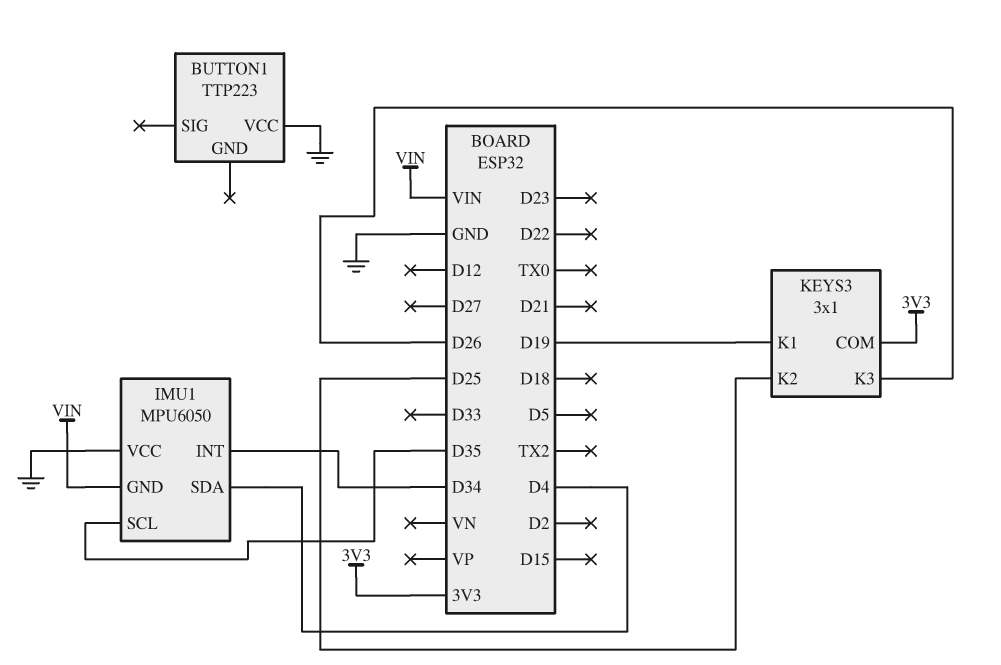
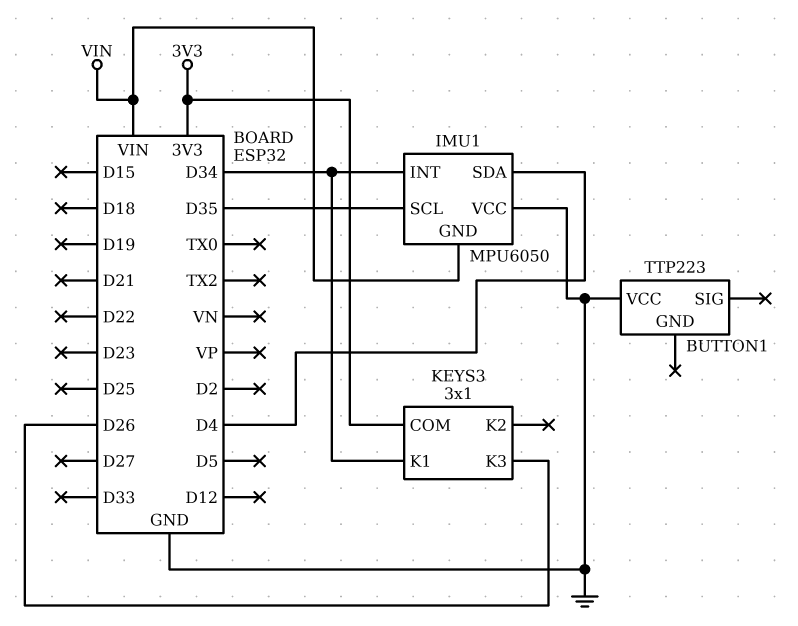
KEYS3 pin K1: D19 -> D34
KEYS3 pin K2: D25 -> none

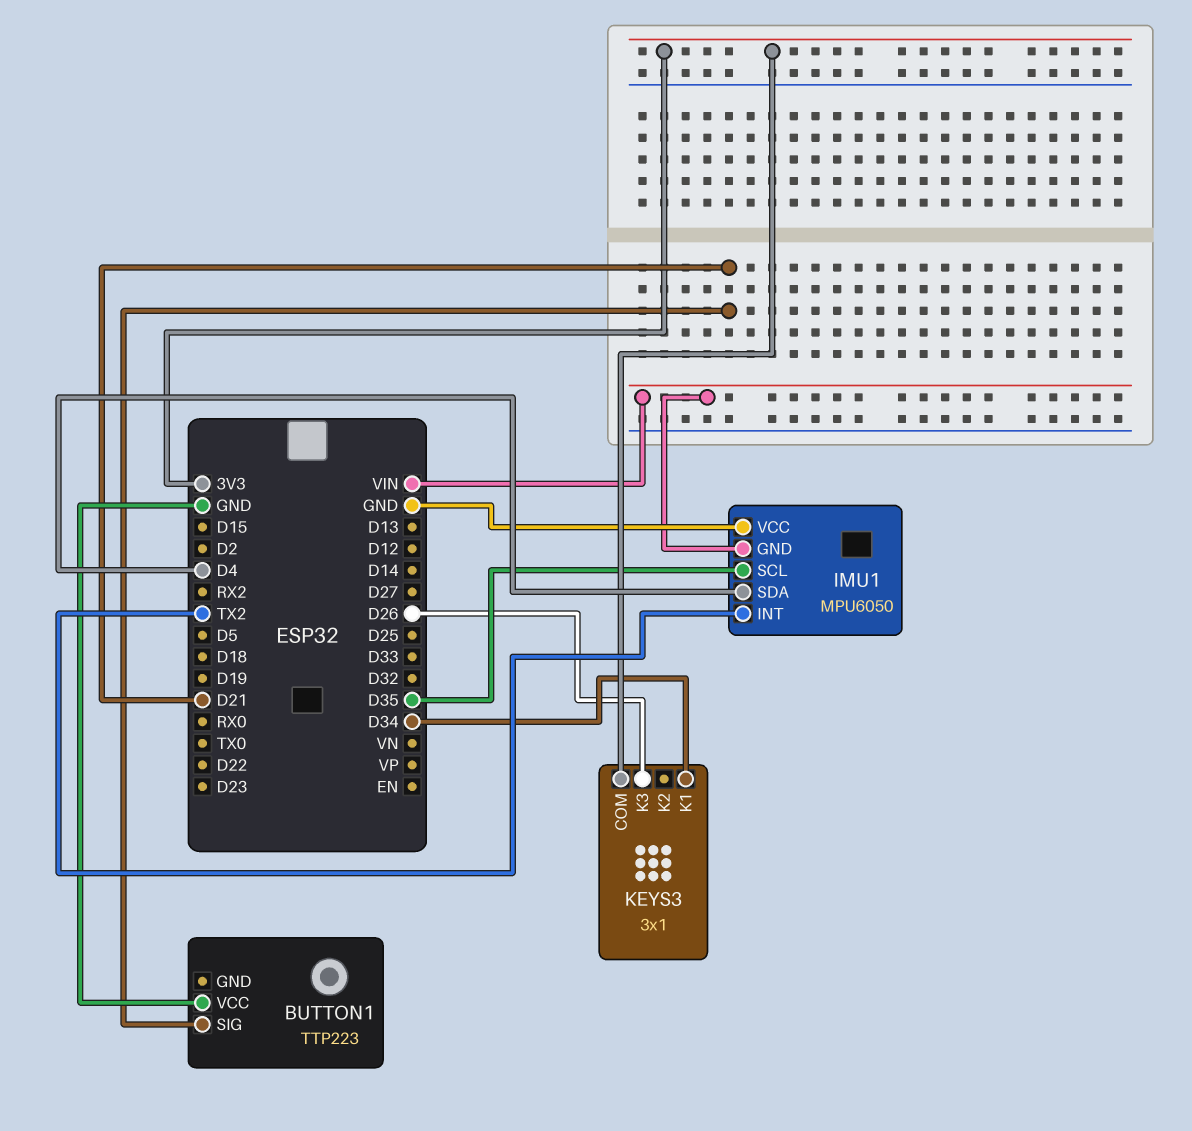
BUTTON1 pin SIG: none -> D21
IMU1 pin INT: D34 -> TX2

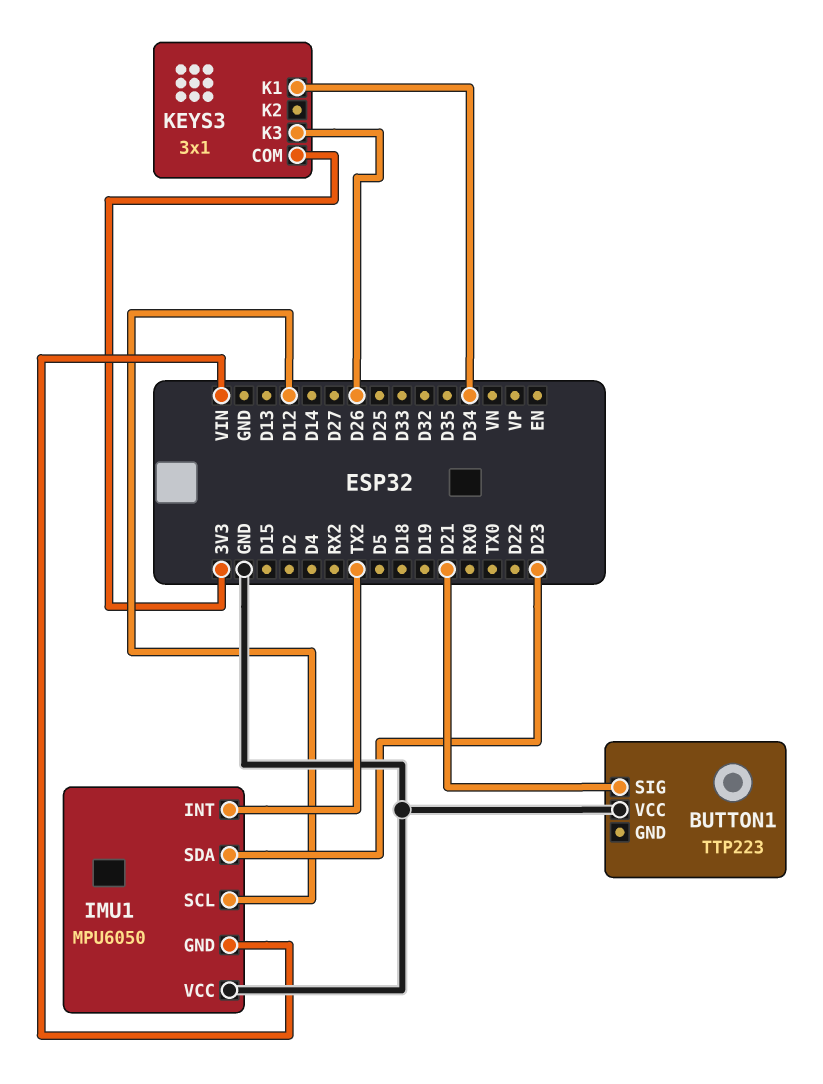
IMU1 pin SCL: D35 -> D12
IMU1 pin SDA: D4 -> D23

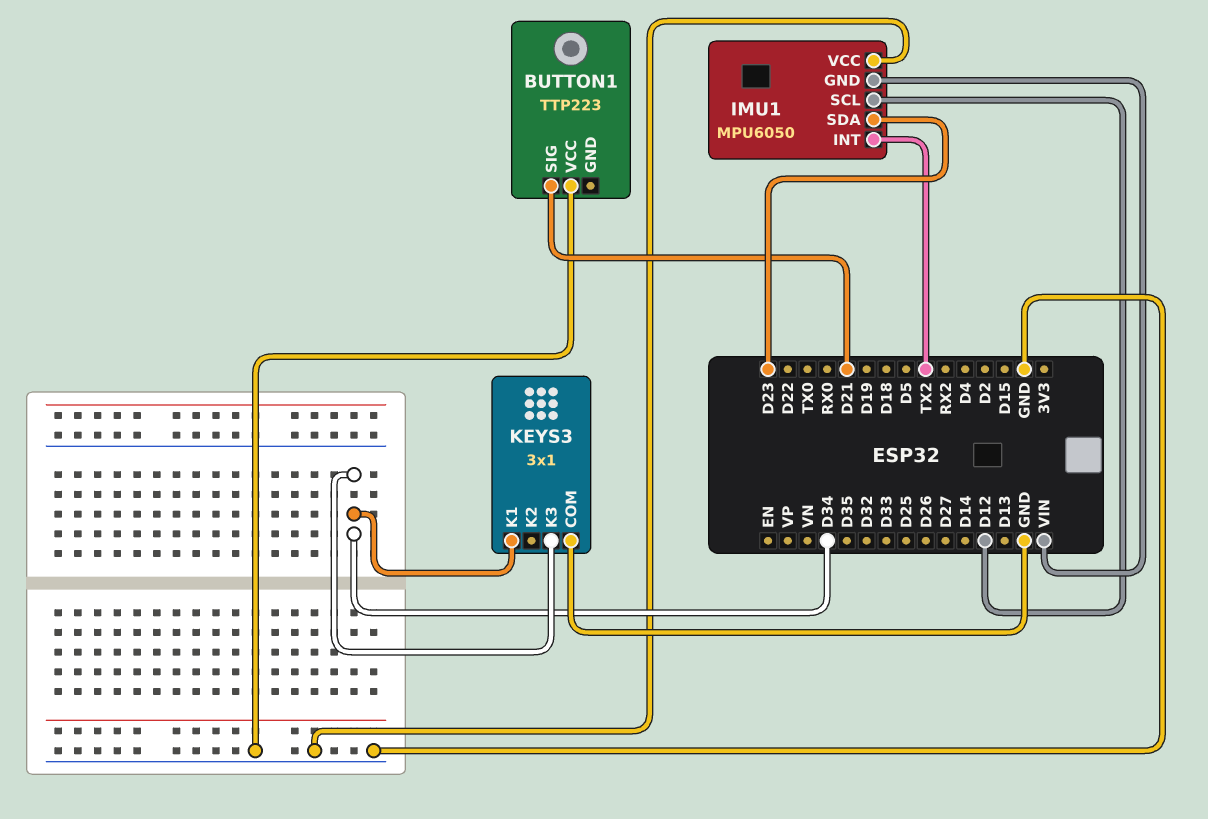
KEYS3 pin COM: 3V3 -> GND
KEYS3 pin K3: D26 -> D34

